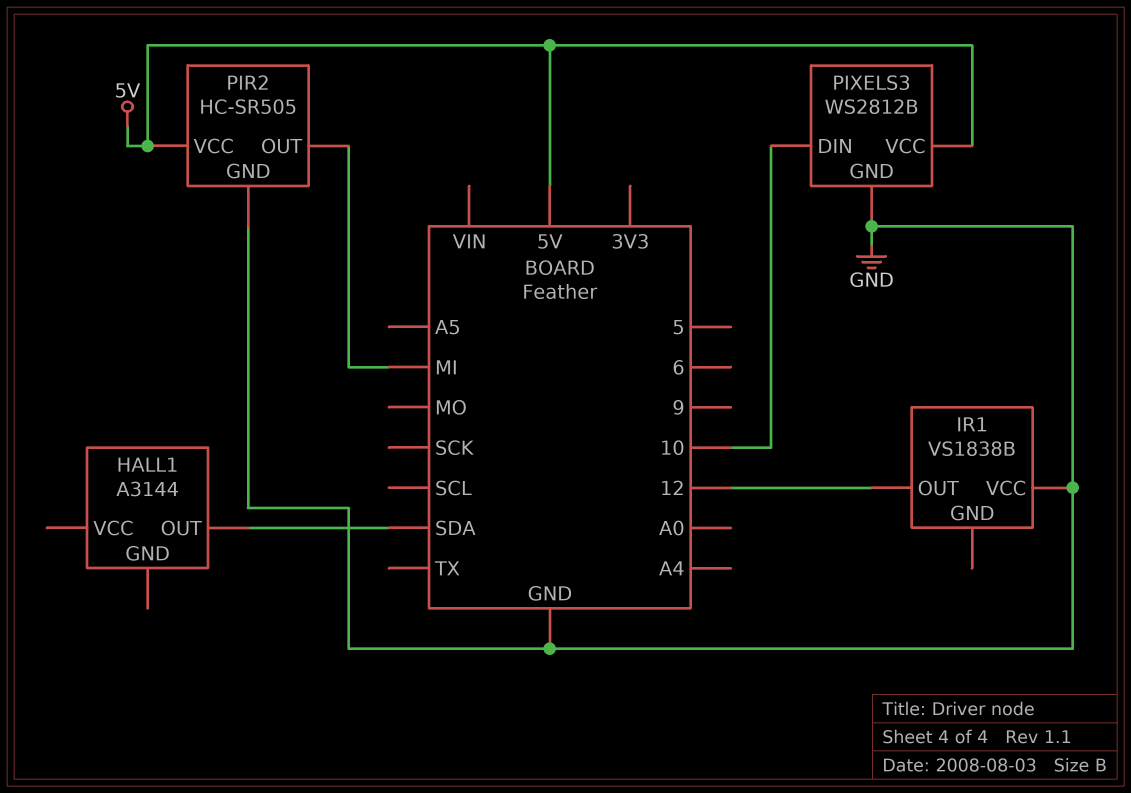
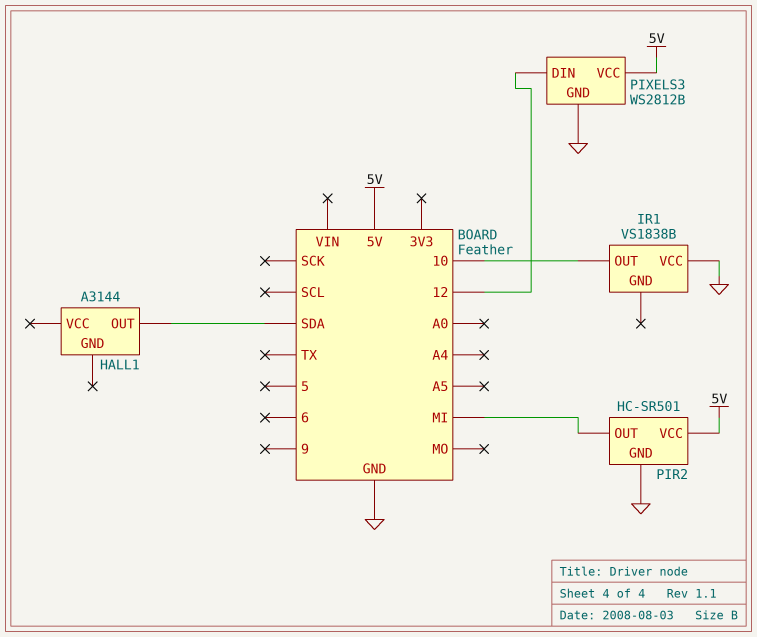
IR1 pin OUT: 12 -> 10
PIR2: HC-SR505 -> HC-SR501
PIXELS3 pin DIN: 10 -> 12

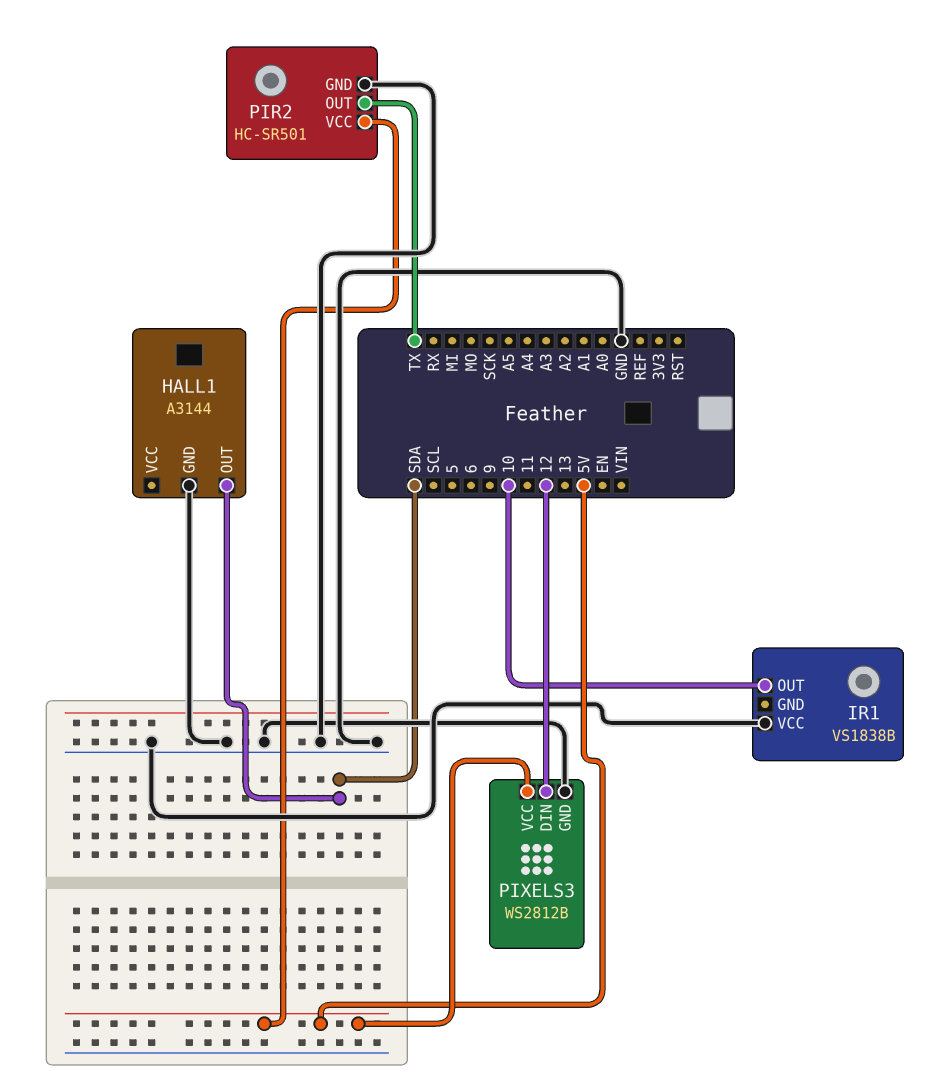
HALL1 pin GND: none -> GND
PIR2 pin OUT: MI -> TX

